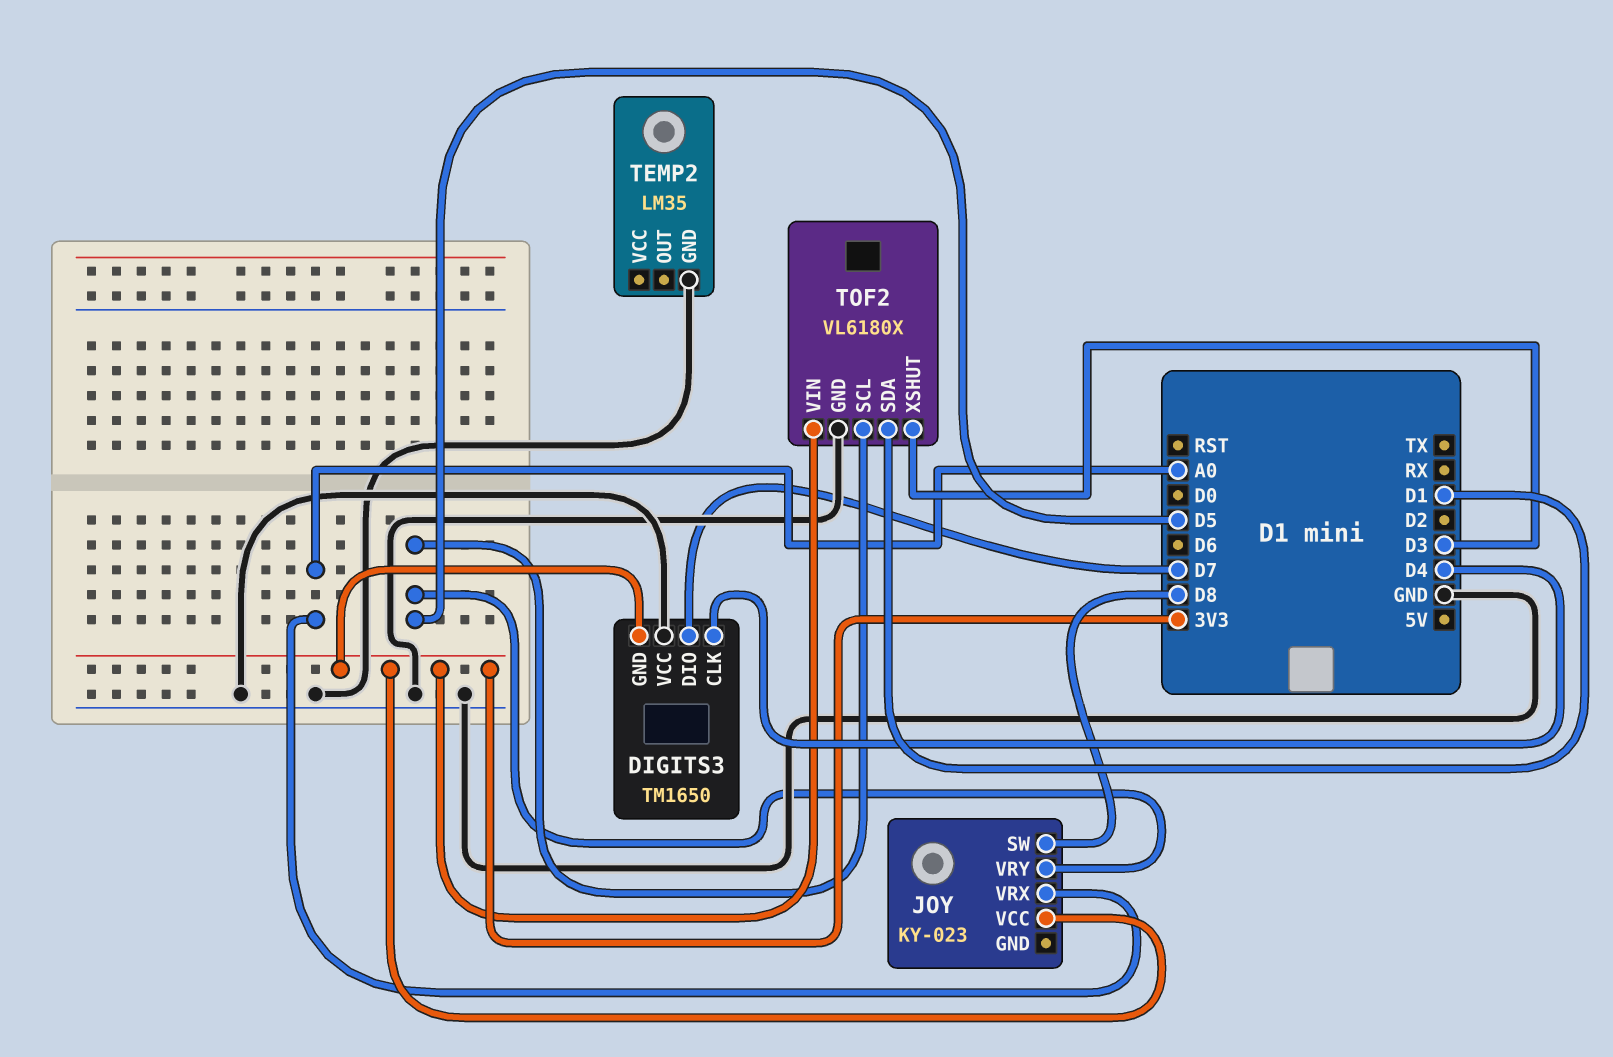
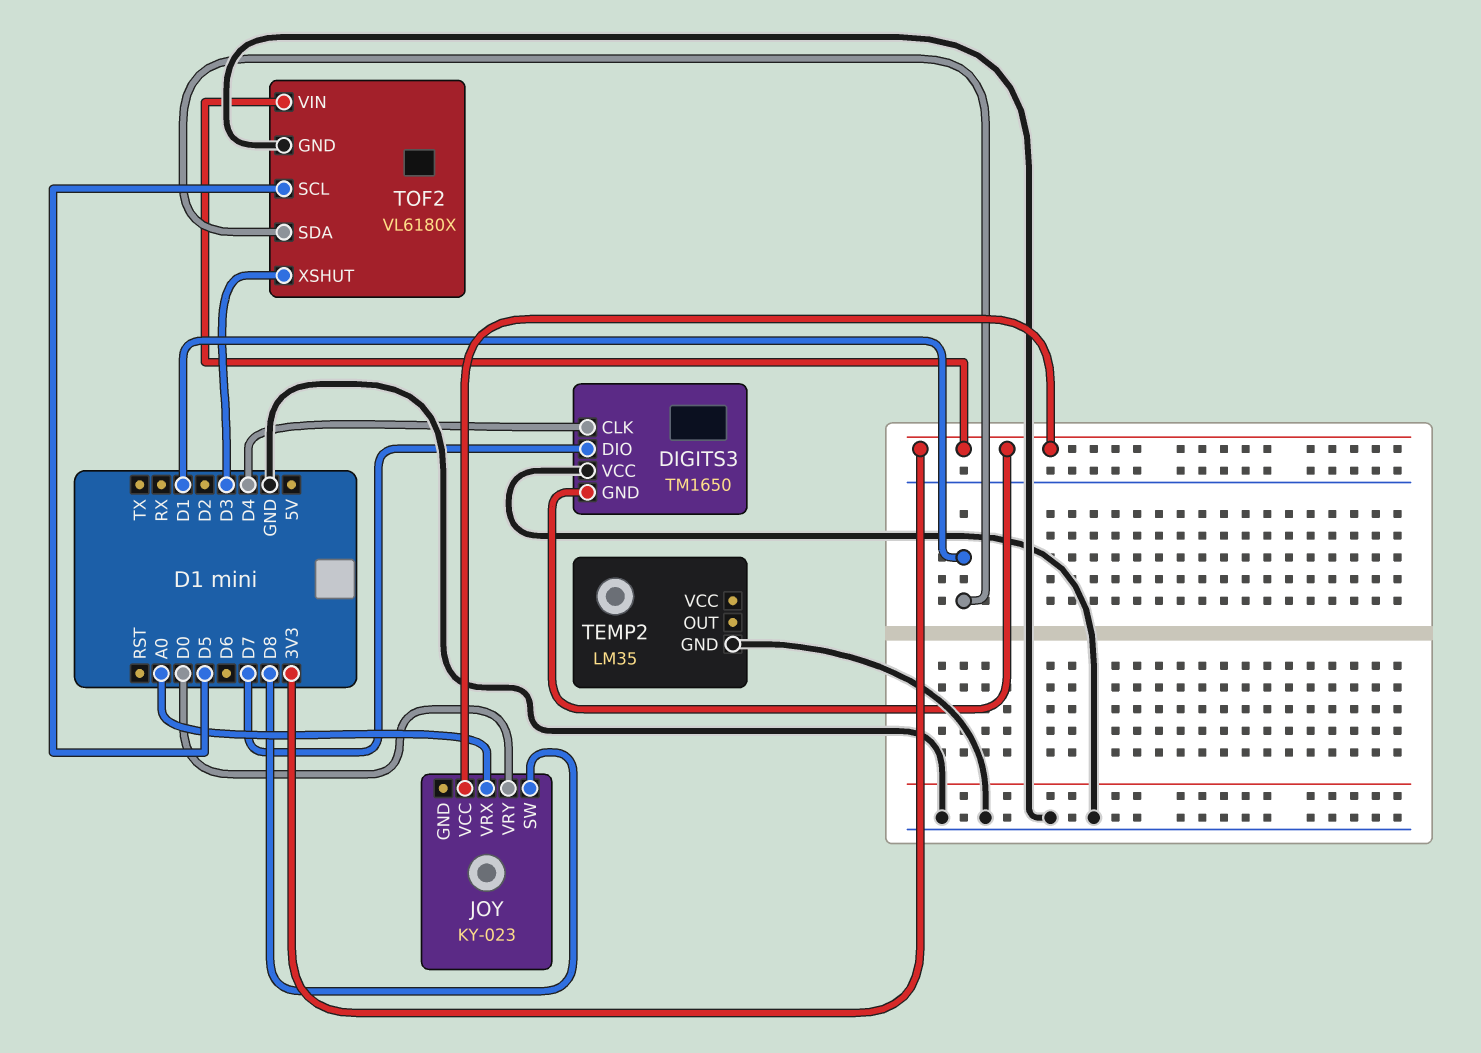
JOY pin VRY: D5 -> D0

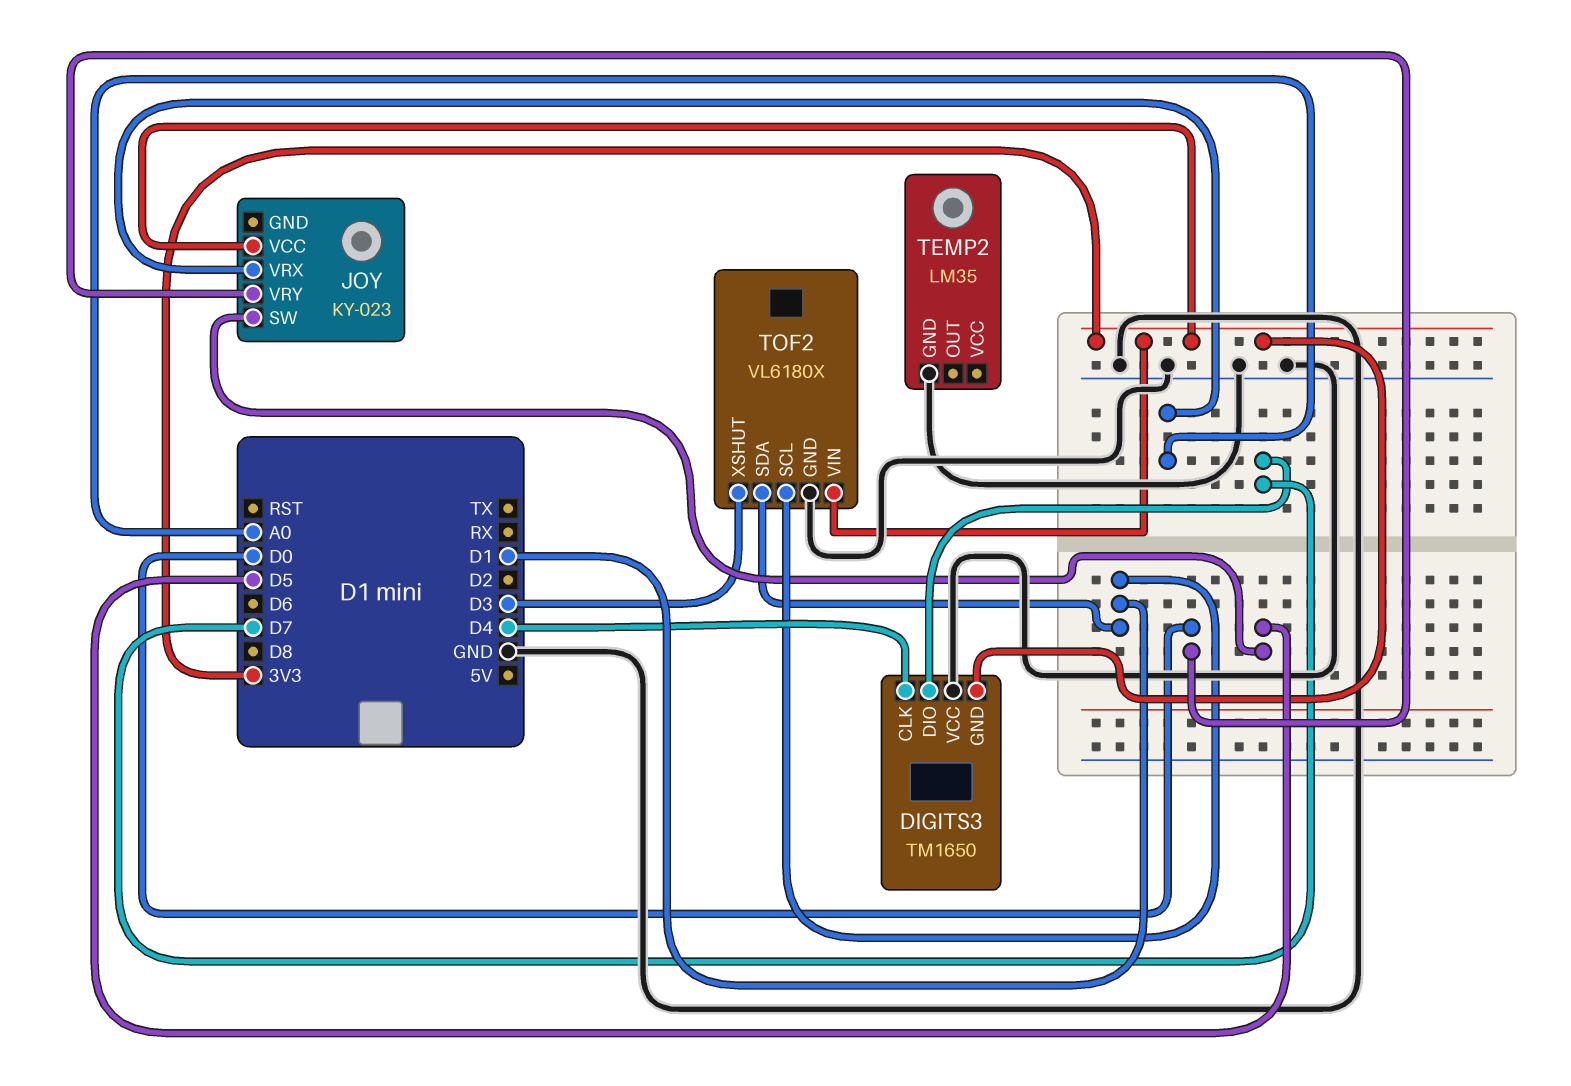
JOY pin SW: D8 -> D5
TOF2 pin SCL: D5 -> D1

